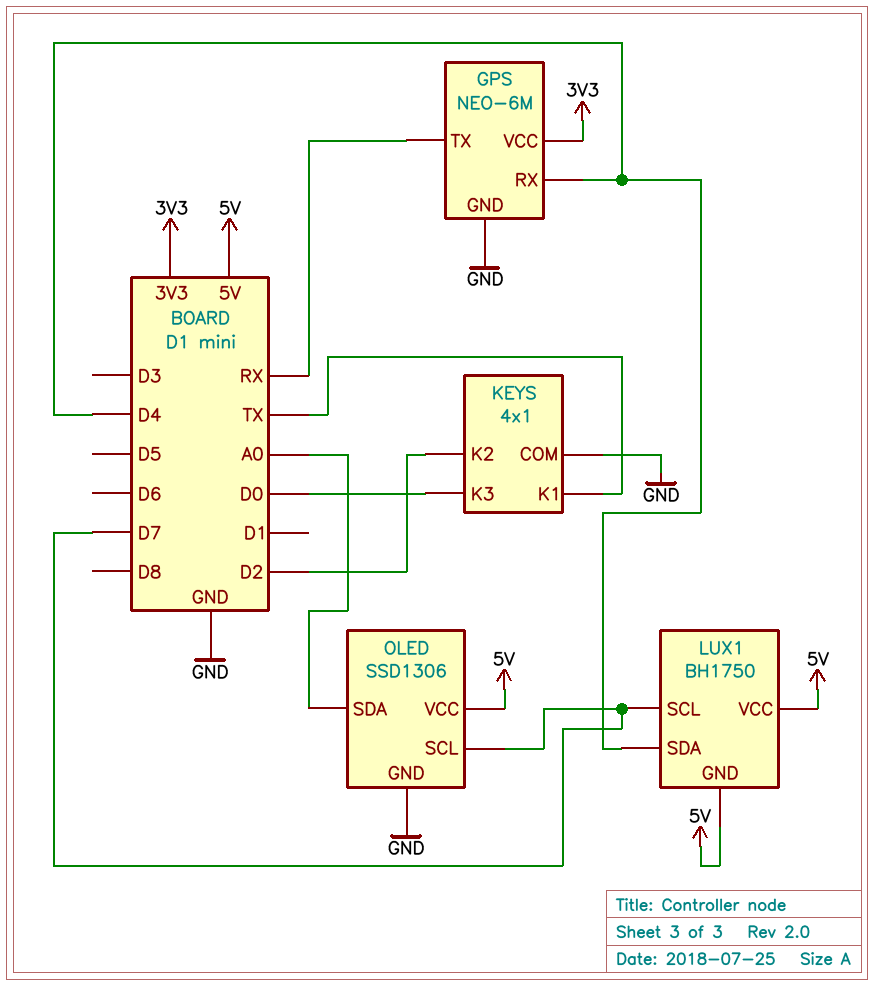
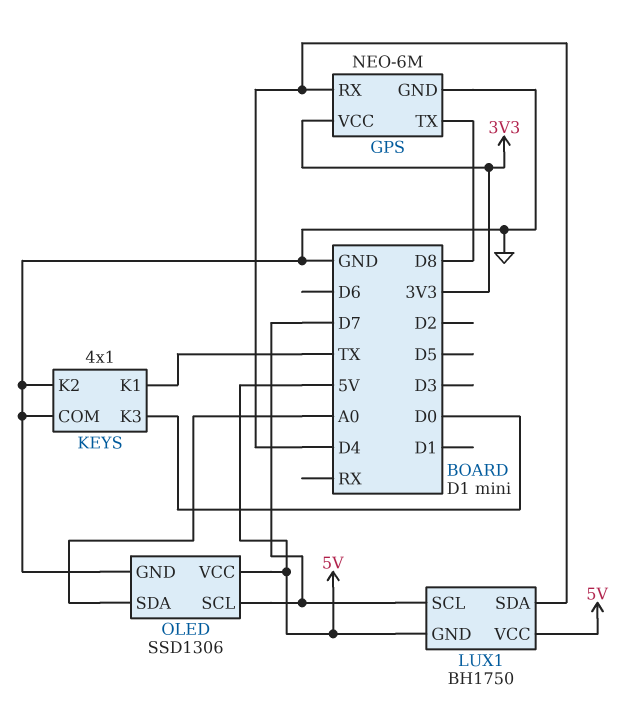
GPS pin TX: RX -> D8
KEYS pin K2: D2 -> GND

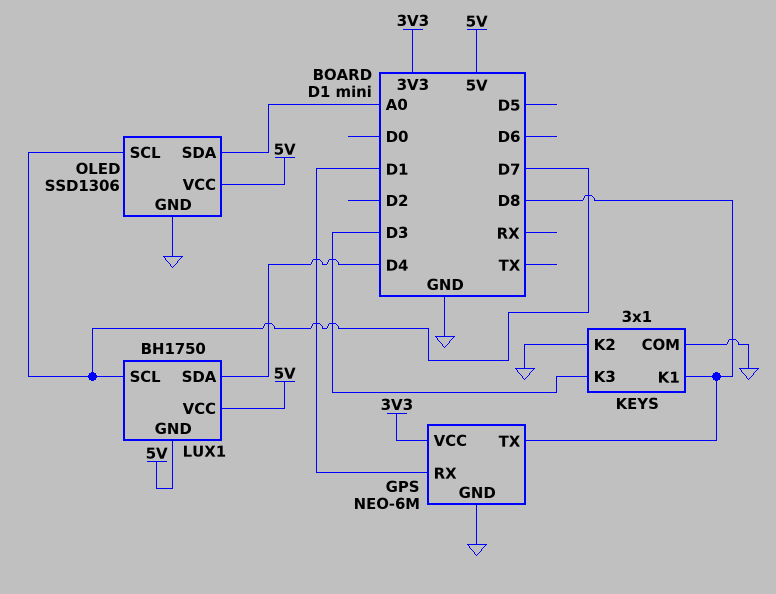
GPS pin RX: D4 -> D1
KEYS: 4x1 -> 3x1
KEYS pin K1: TX -> D8
KEYS pin K3: D0 -> D3

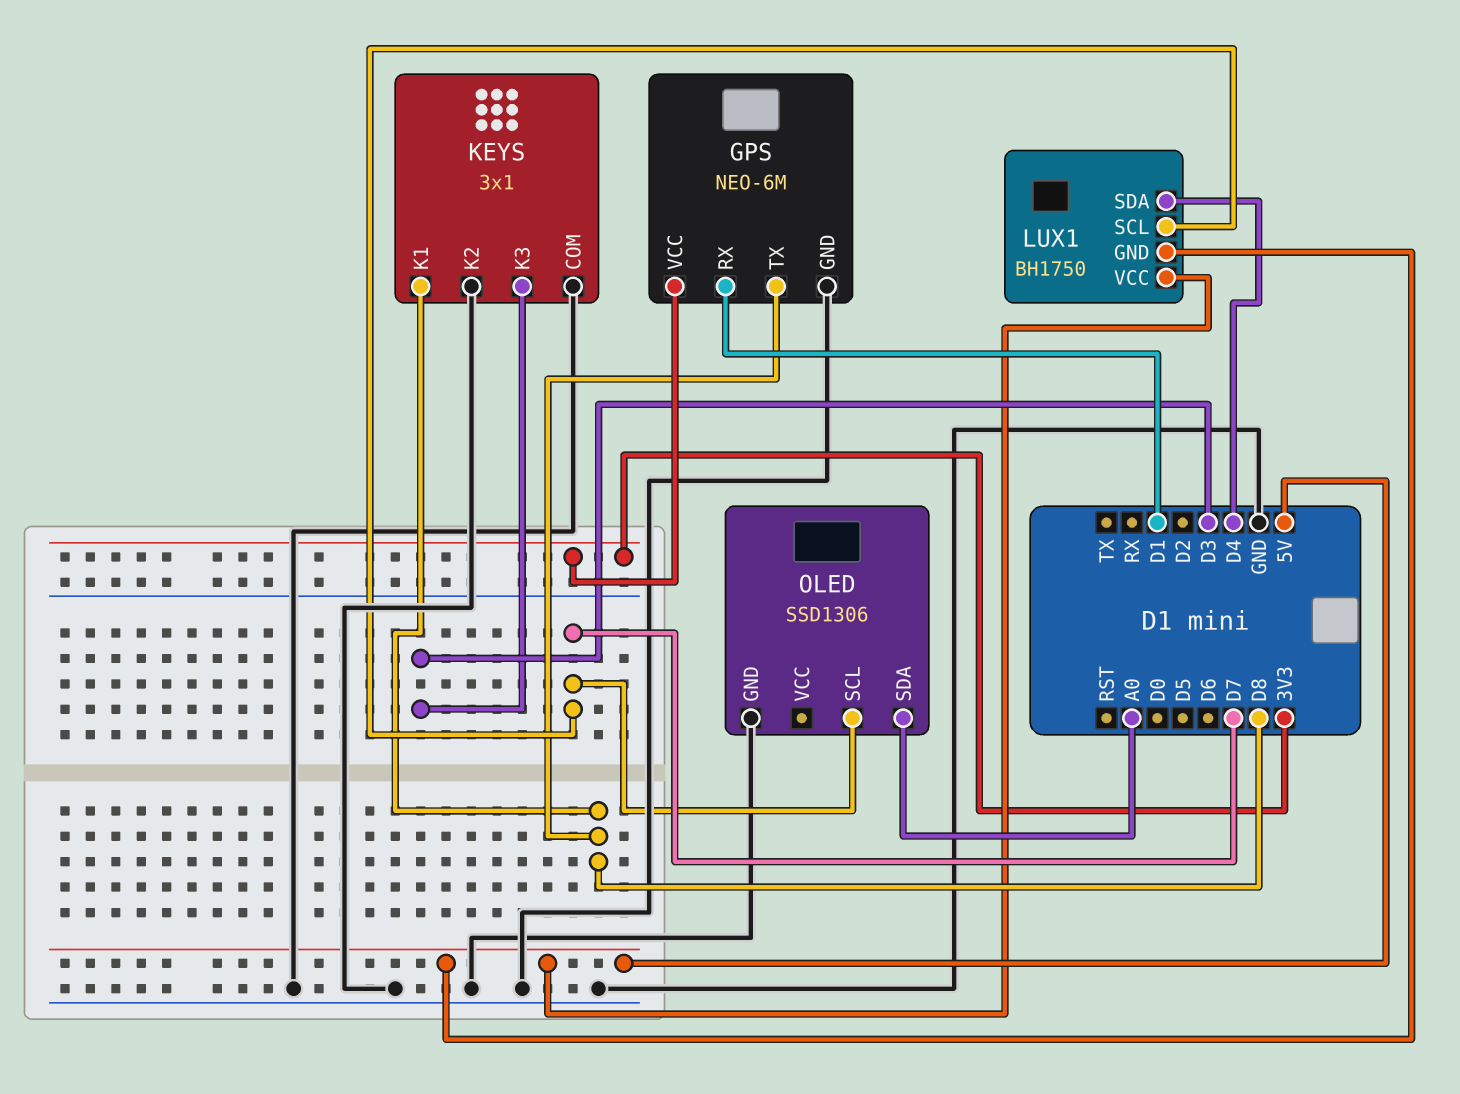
OLED pin VCC: 5V -> none

